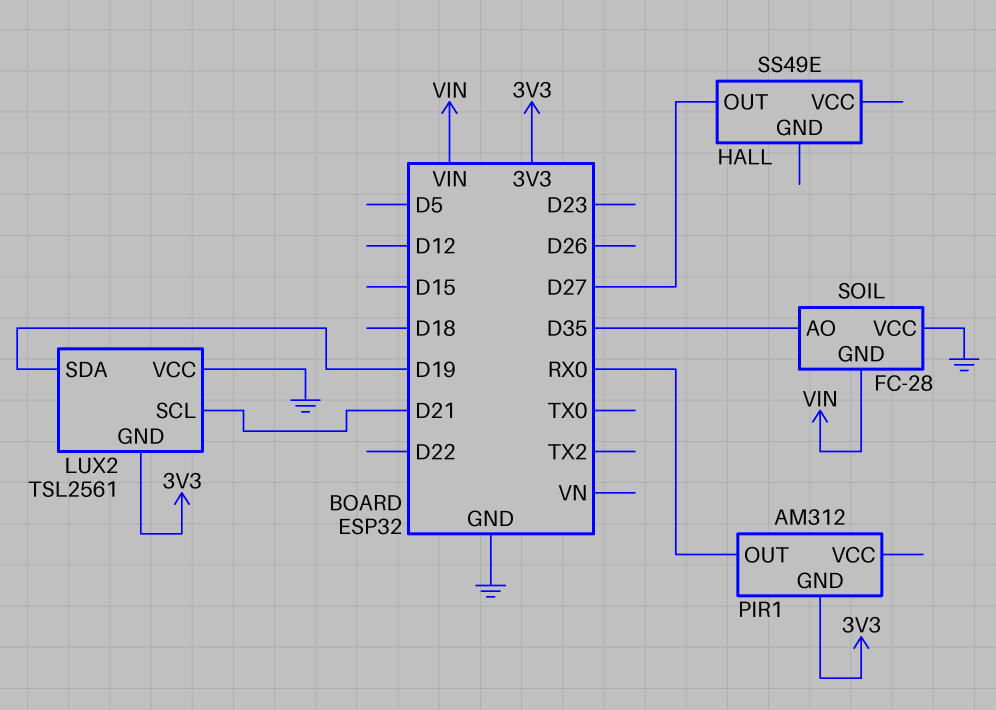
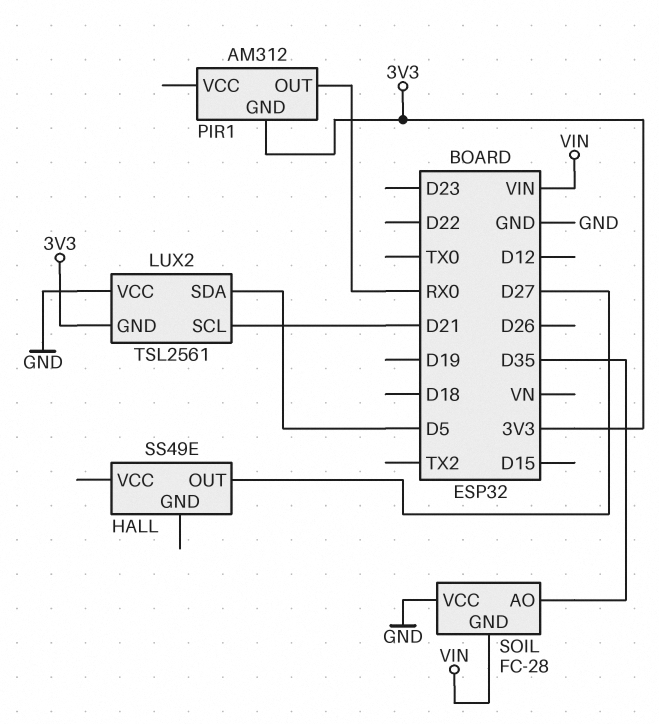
LUX2 pin SDA: D19 -> D5

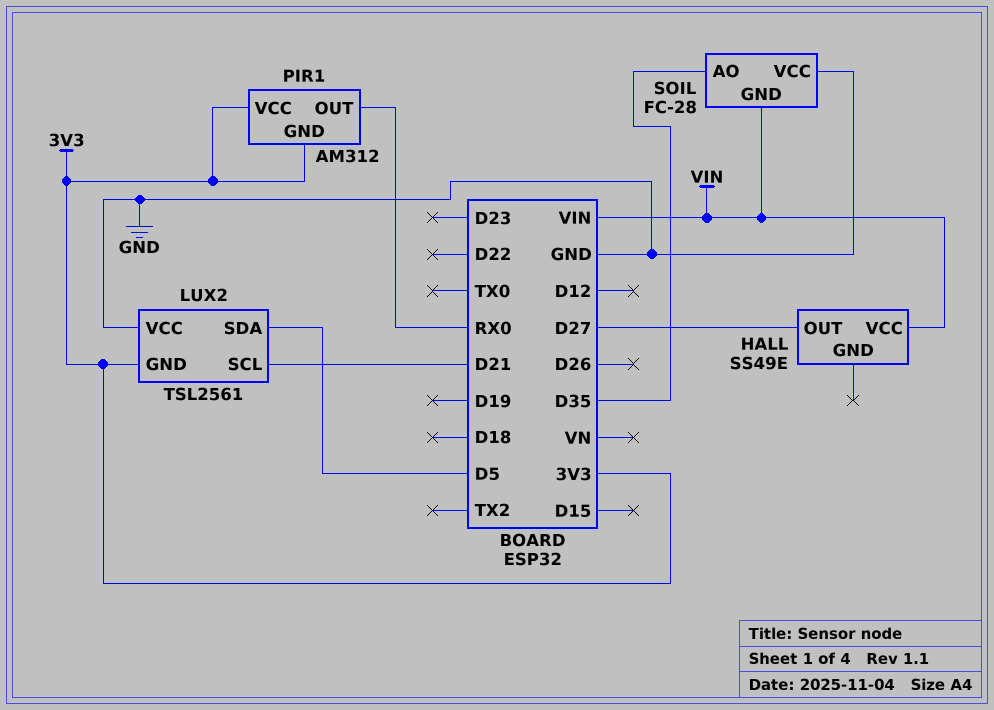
HALL pin VCC: none -> VIN
PIR1 pin VCC: none -> 3V3

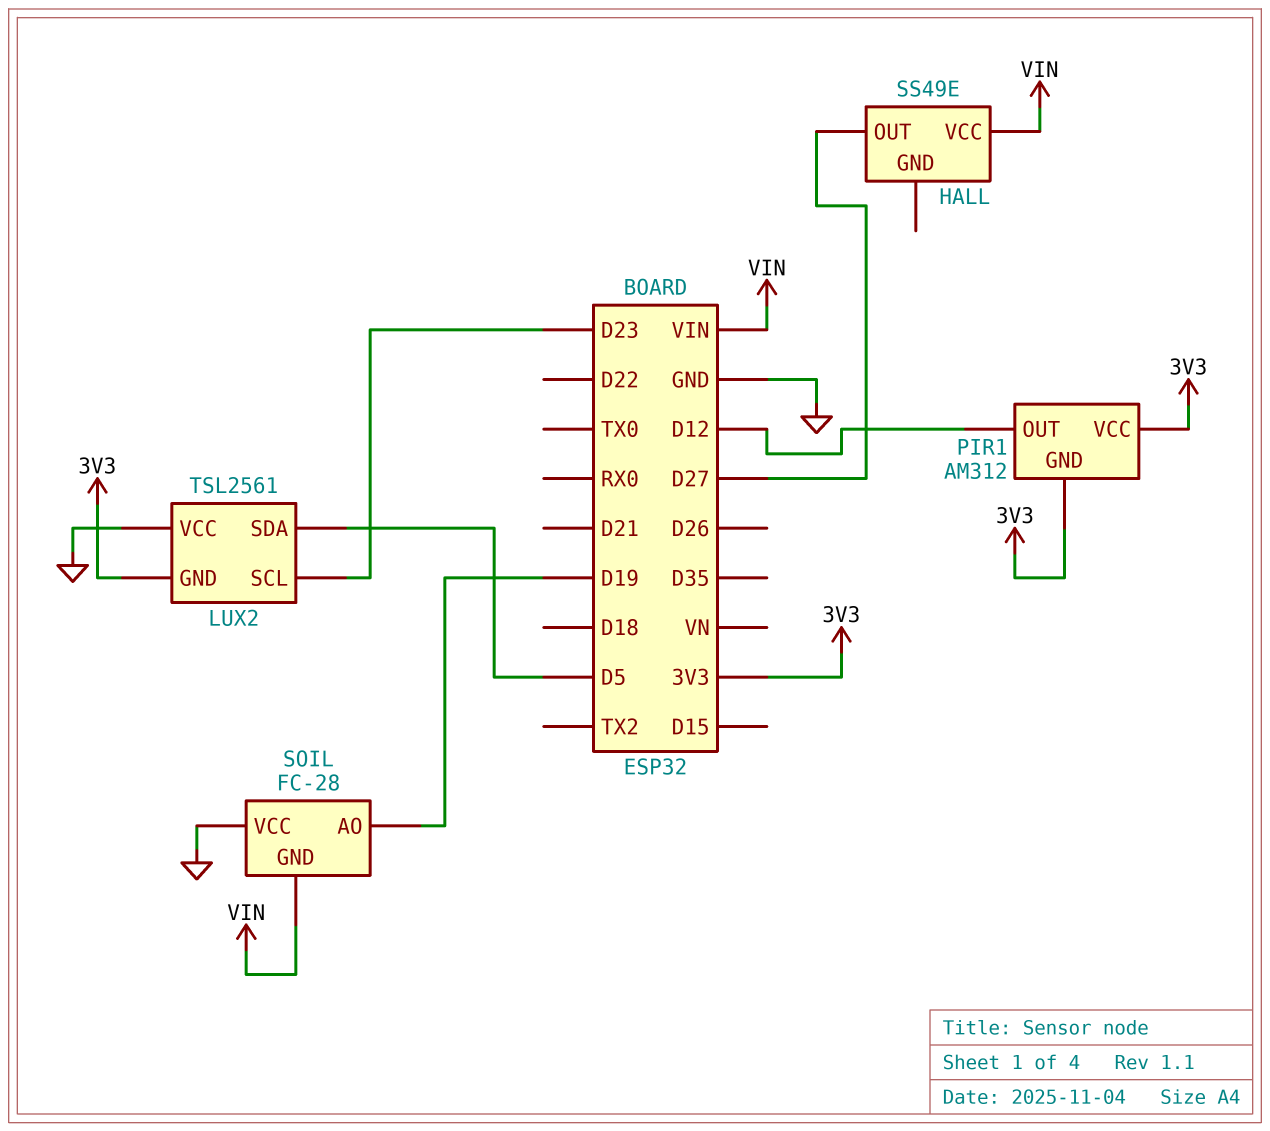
LUX2 pin SCL: D21 -> D23
PIR1 pin OUT: RX0 -> D12
SOIL pin AO: D35 -> D19

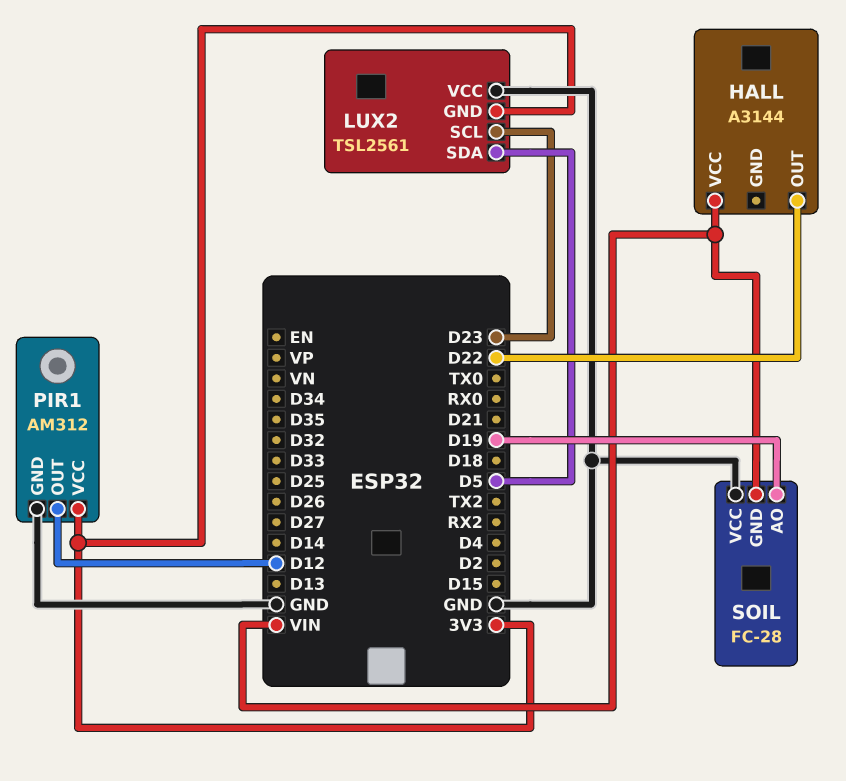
HALL: SS49E -> A3144
HALL pin OUT: D27 -> D22
PIR1 pin GND: 3V3 -> GND

